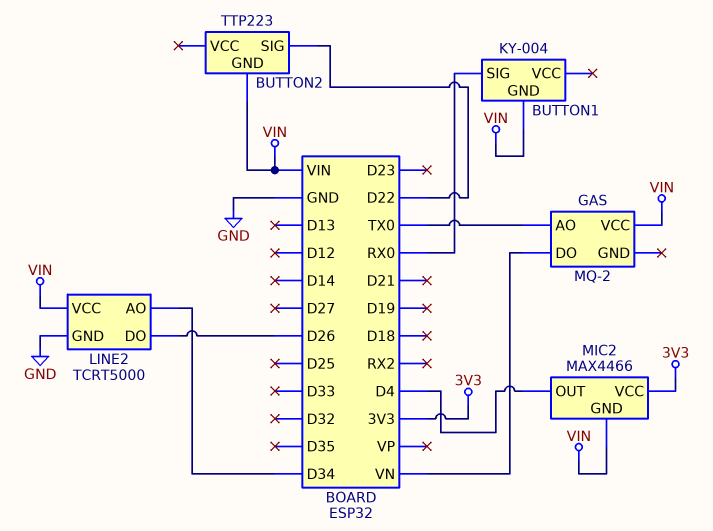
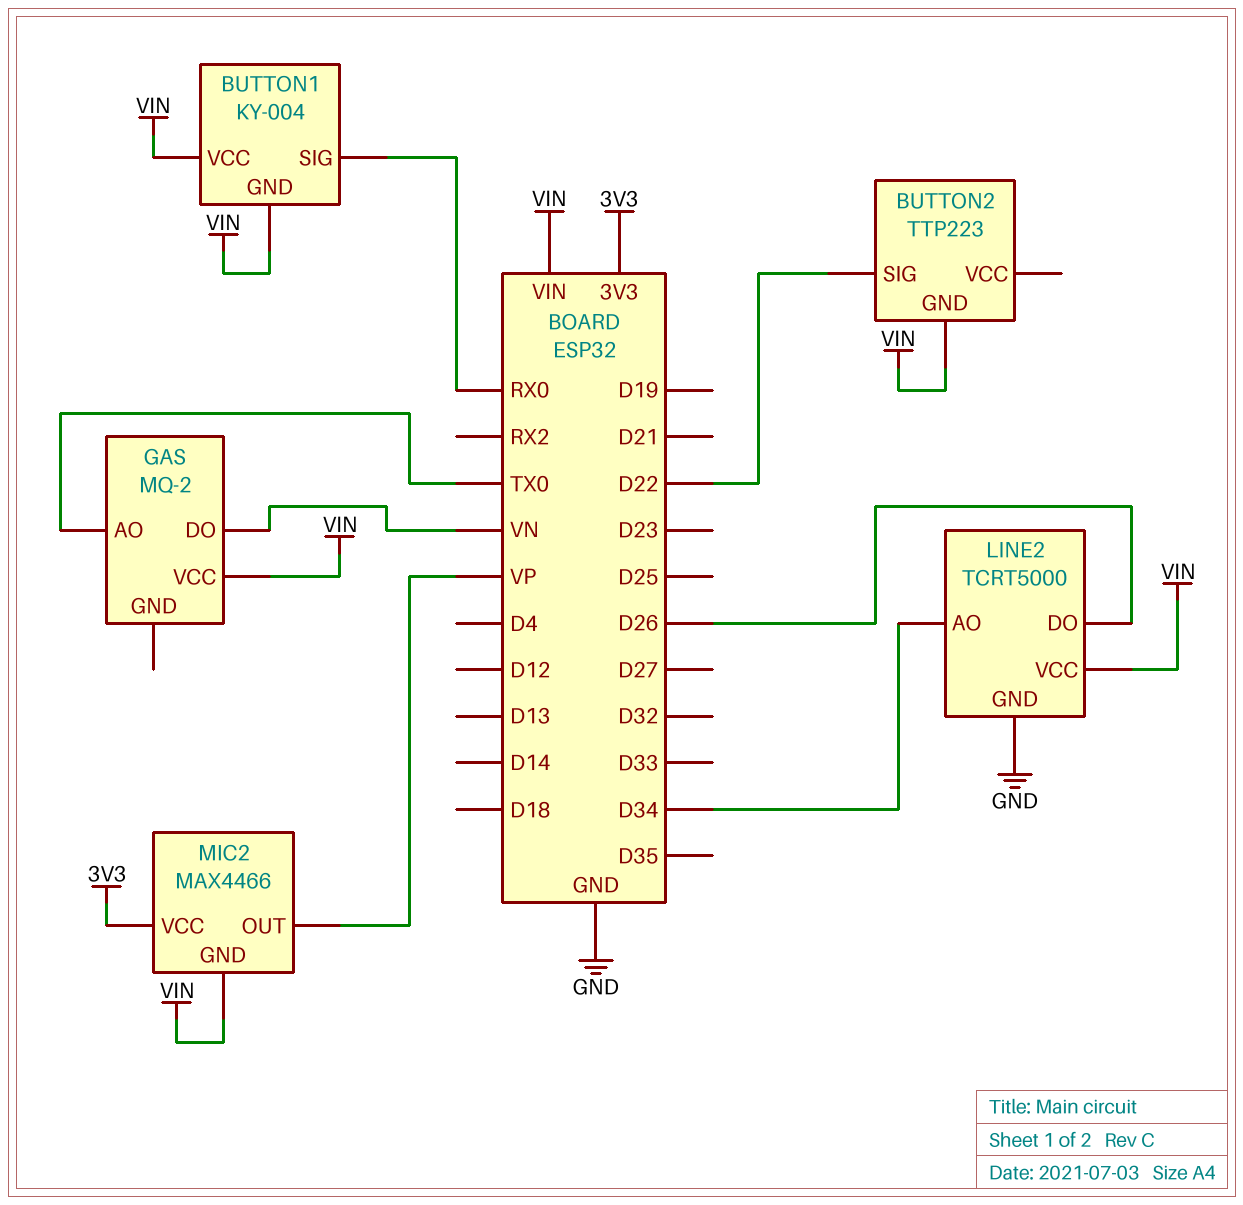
BUTTON1 pin VCC: none -> VIN
MIC2 pin OUT: D4 -> VP

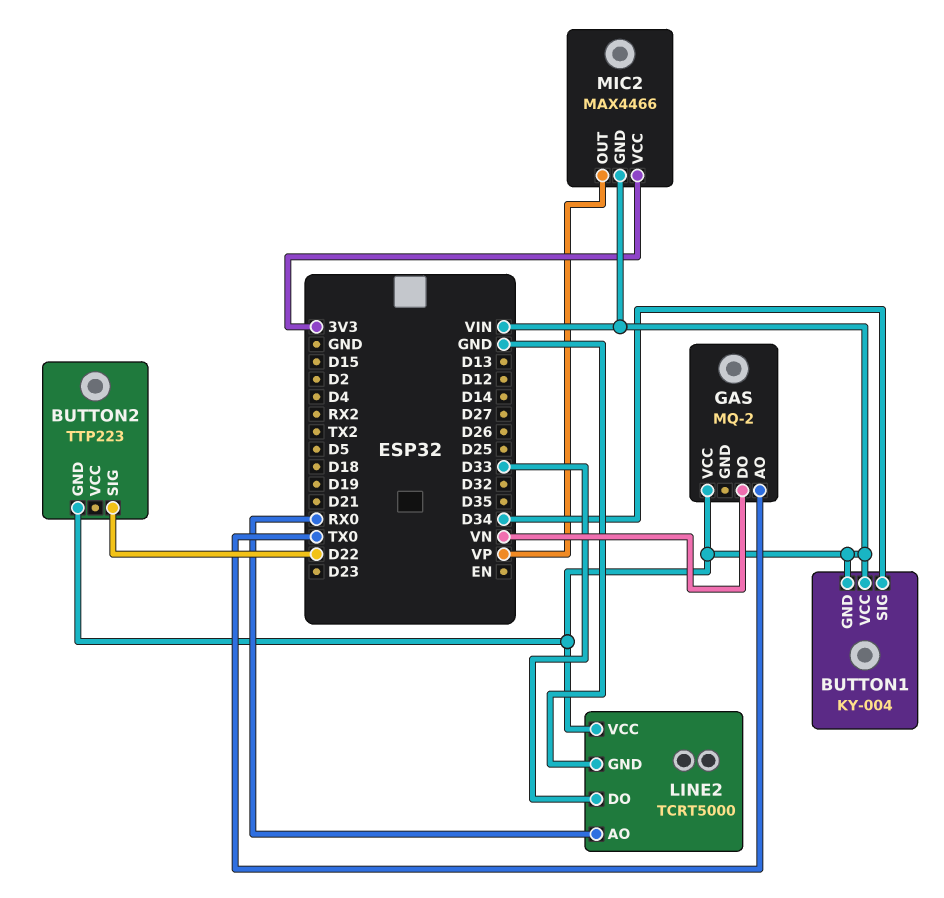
BUTTON1 pin SIG: RX0 -> D34
LINE2 pin AO: D34 -> RX0
LINE2 pin DO: D26 -> D33

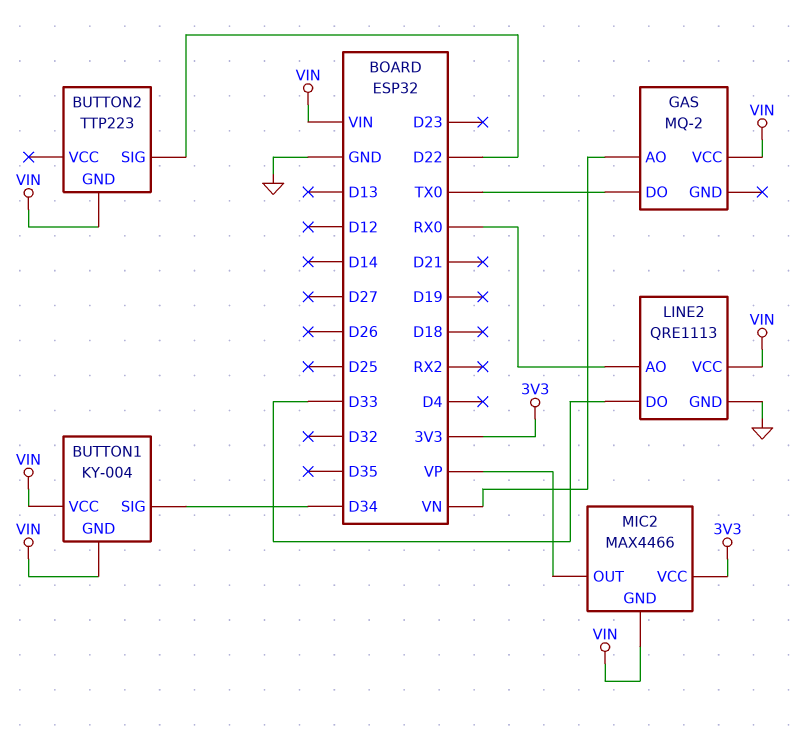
GAS pin AO: TX0 -> VN
GAS pin DO: VN -> TX0
LINE2: TCRT5000 -> QRE1113

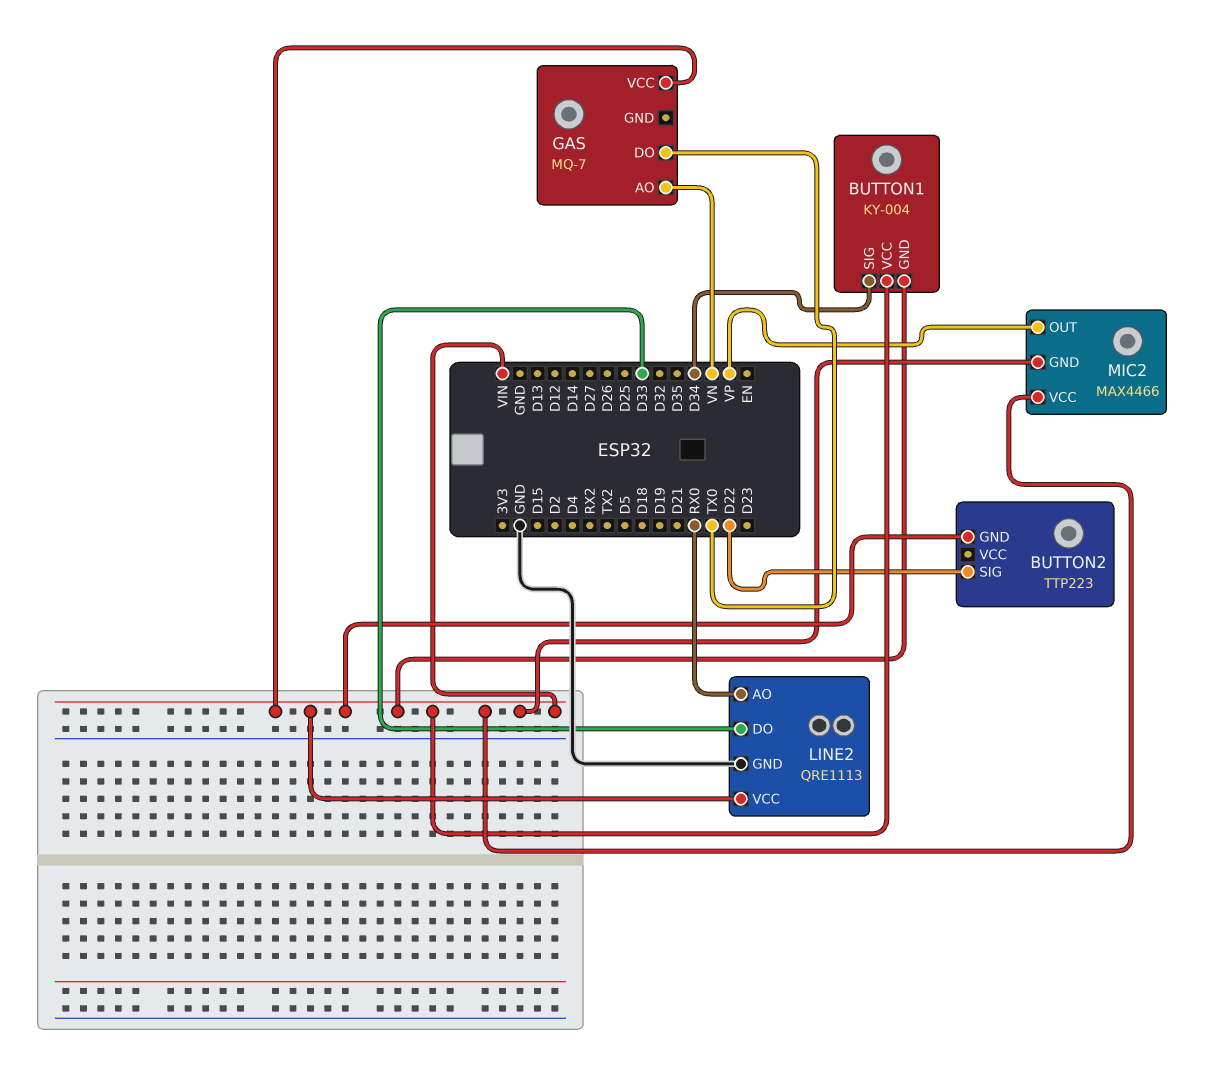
GAS: MQ-2 -> MQ-7
MIC2 pin VCC: 3V3 -> VIN

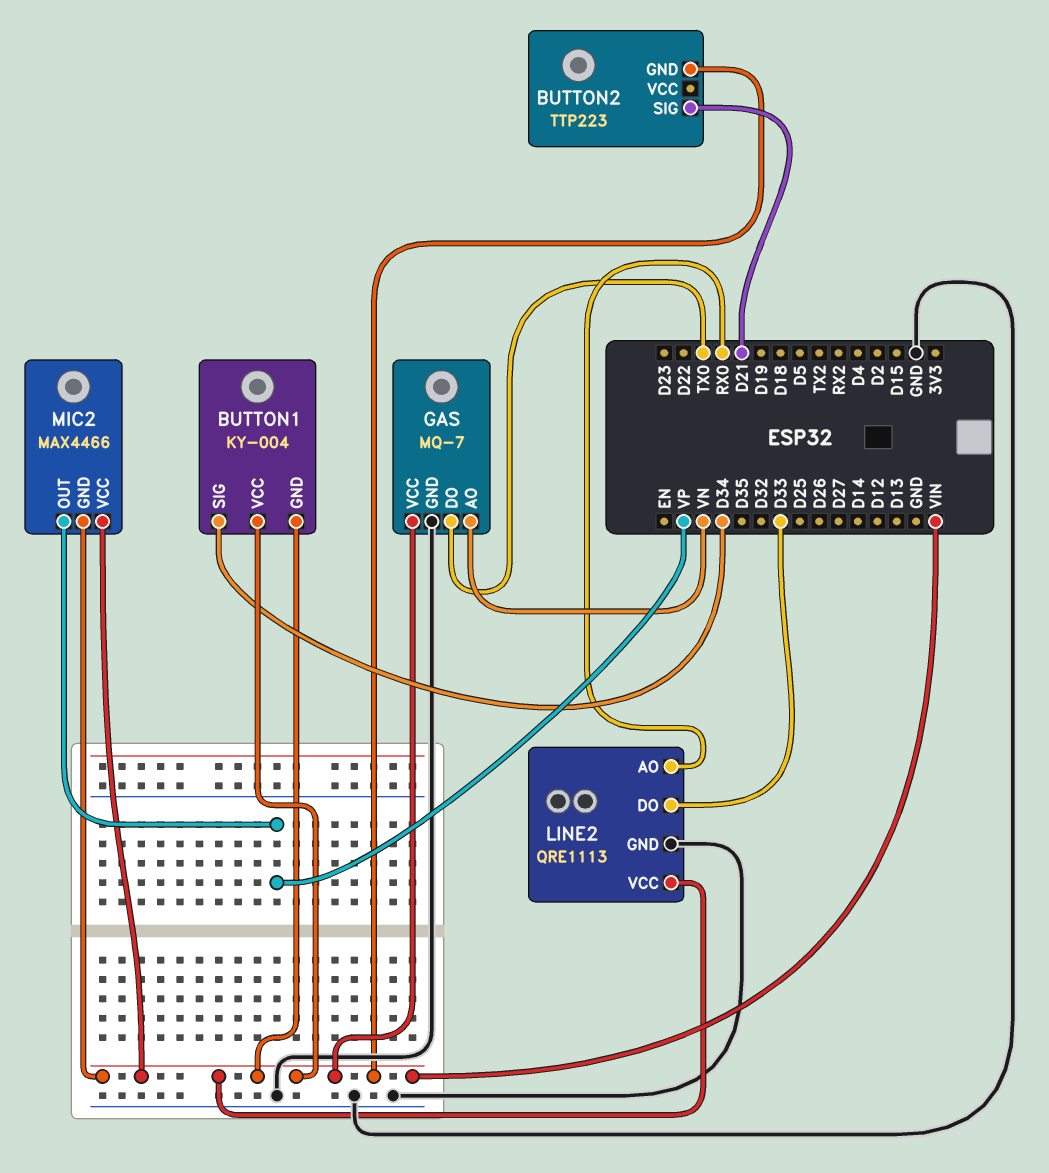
BUTTON2 pin SIG: D22 -> D21
GAS pin GND: none -> GND

